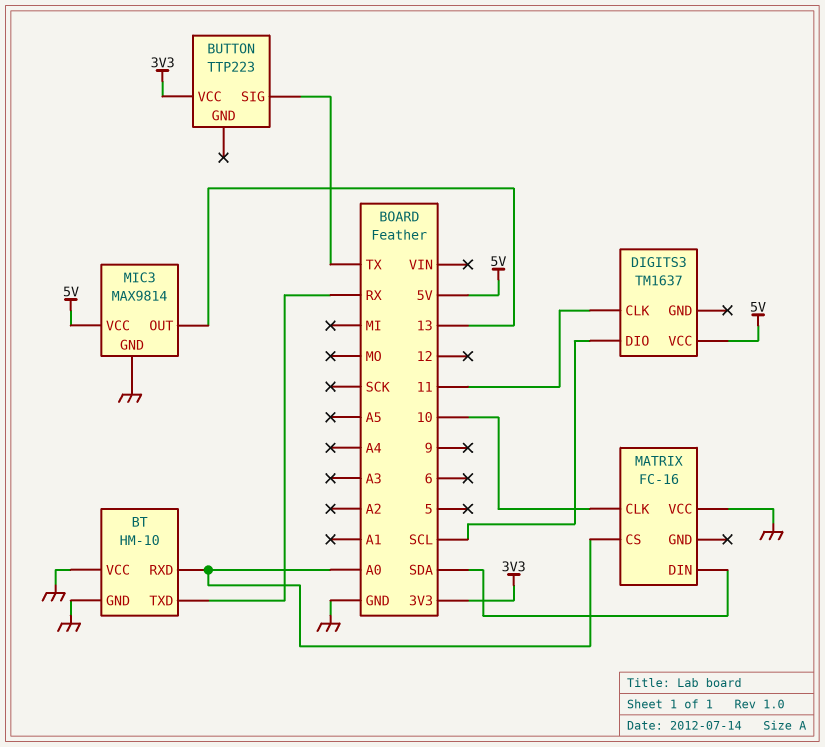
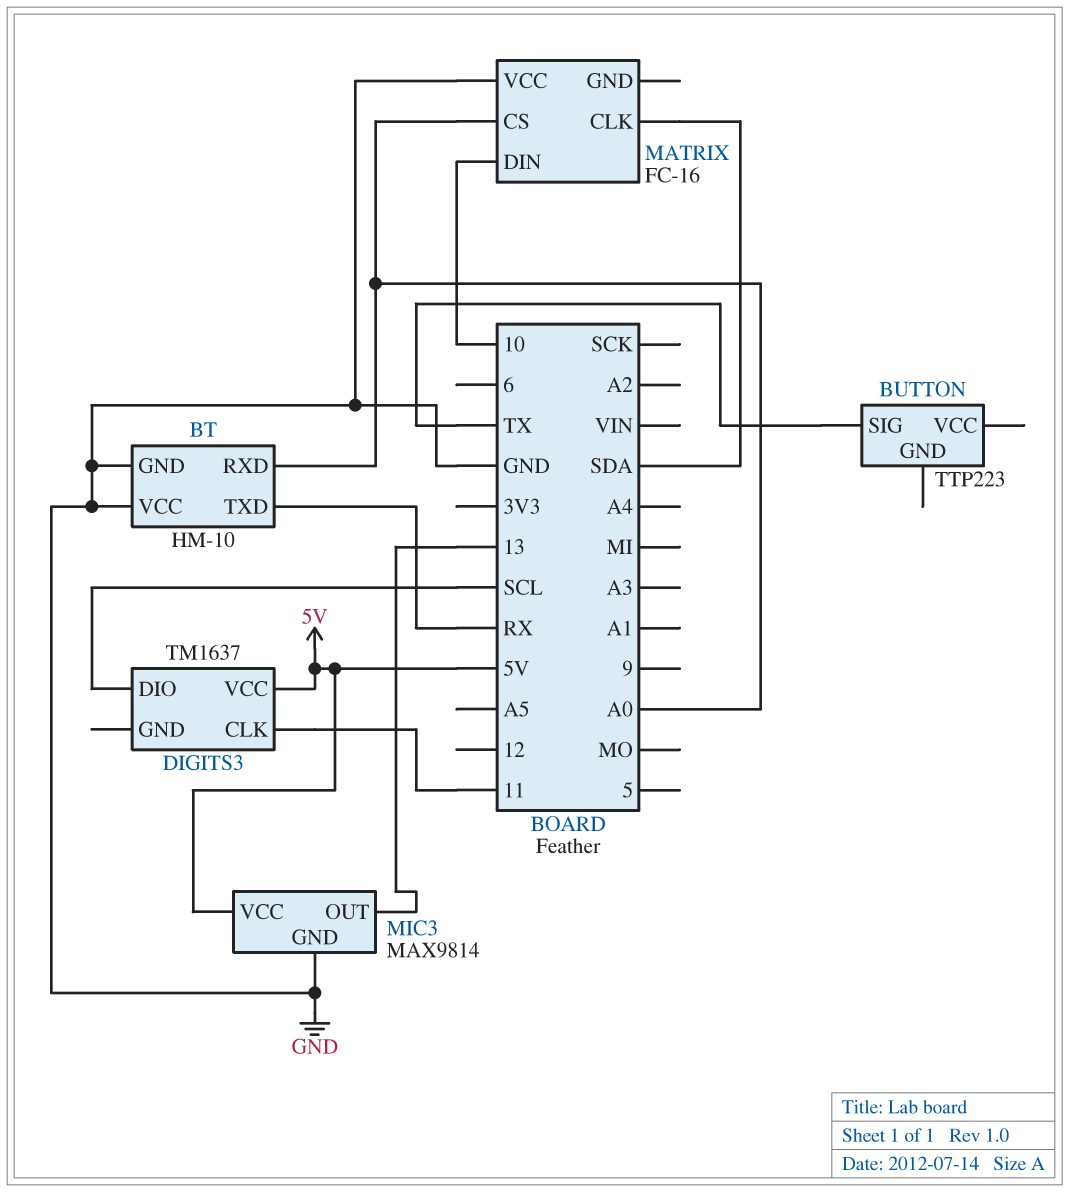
BUTTON pin VCC: 3V3 -> none
MATRIX pin CLK: 10 -> SDA
MATRIX pin DIN: SDA -> 10

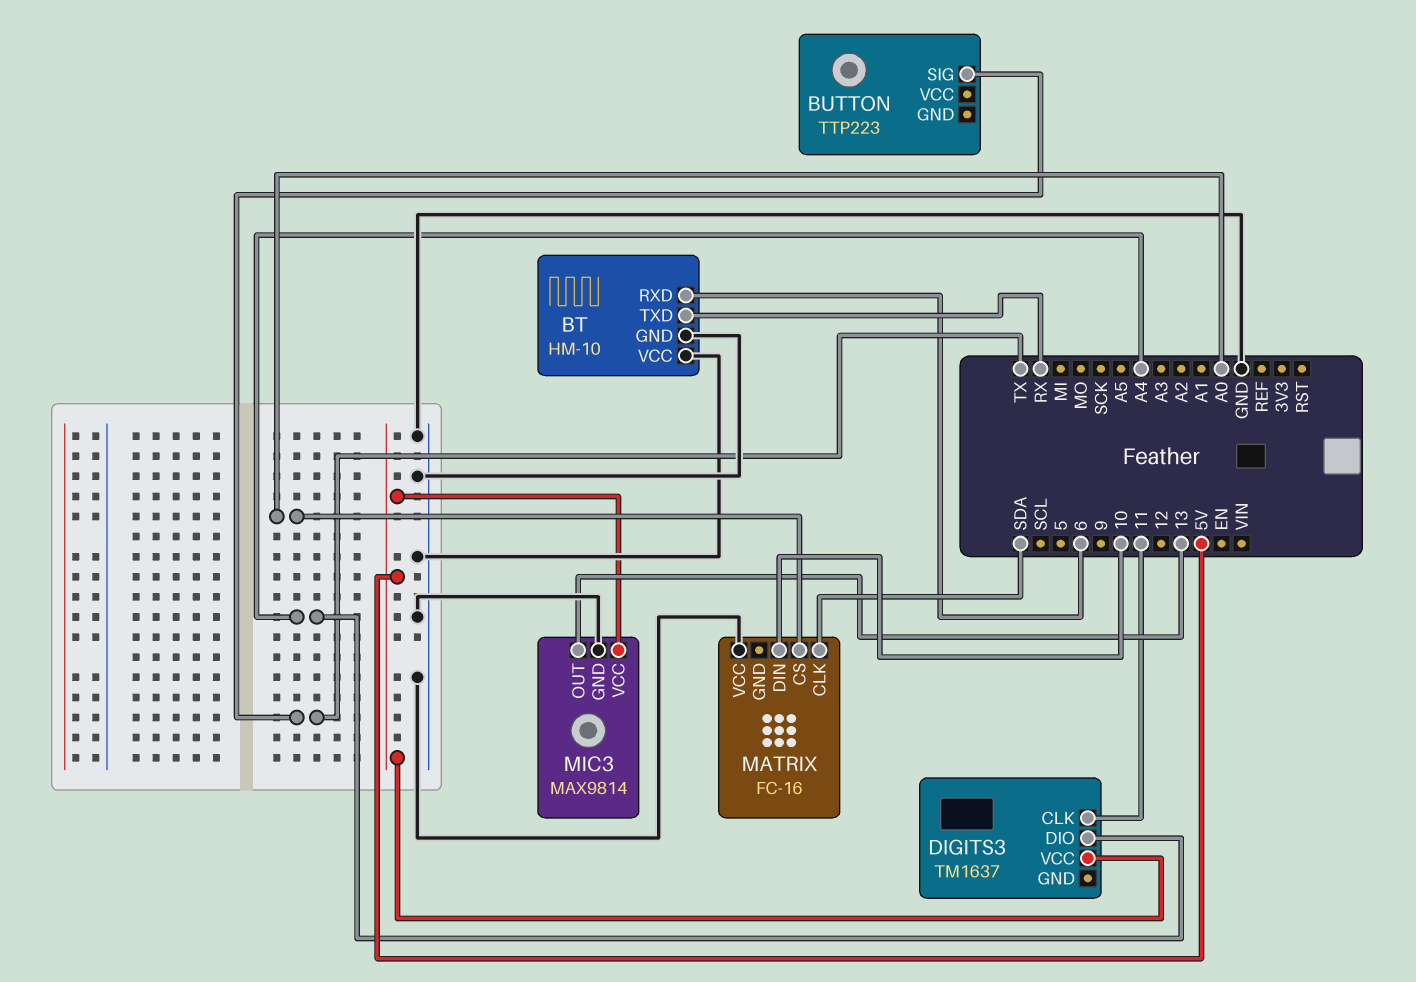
BT pin RXD: A0 -> 6
DIGITS3 pin DIO: SCL -> A4

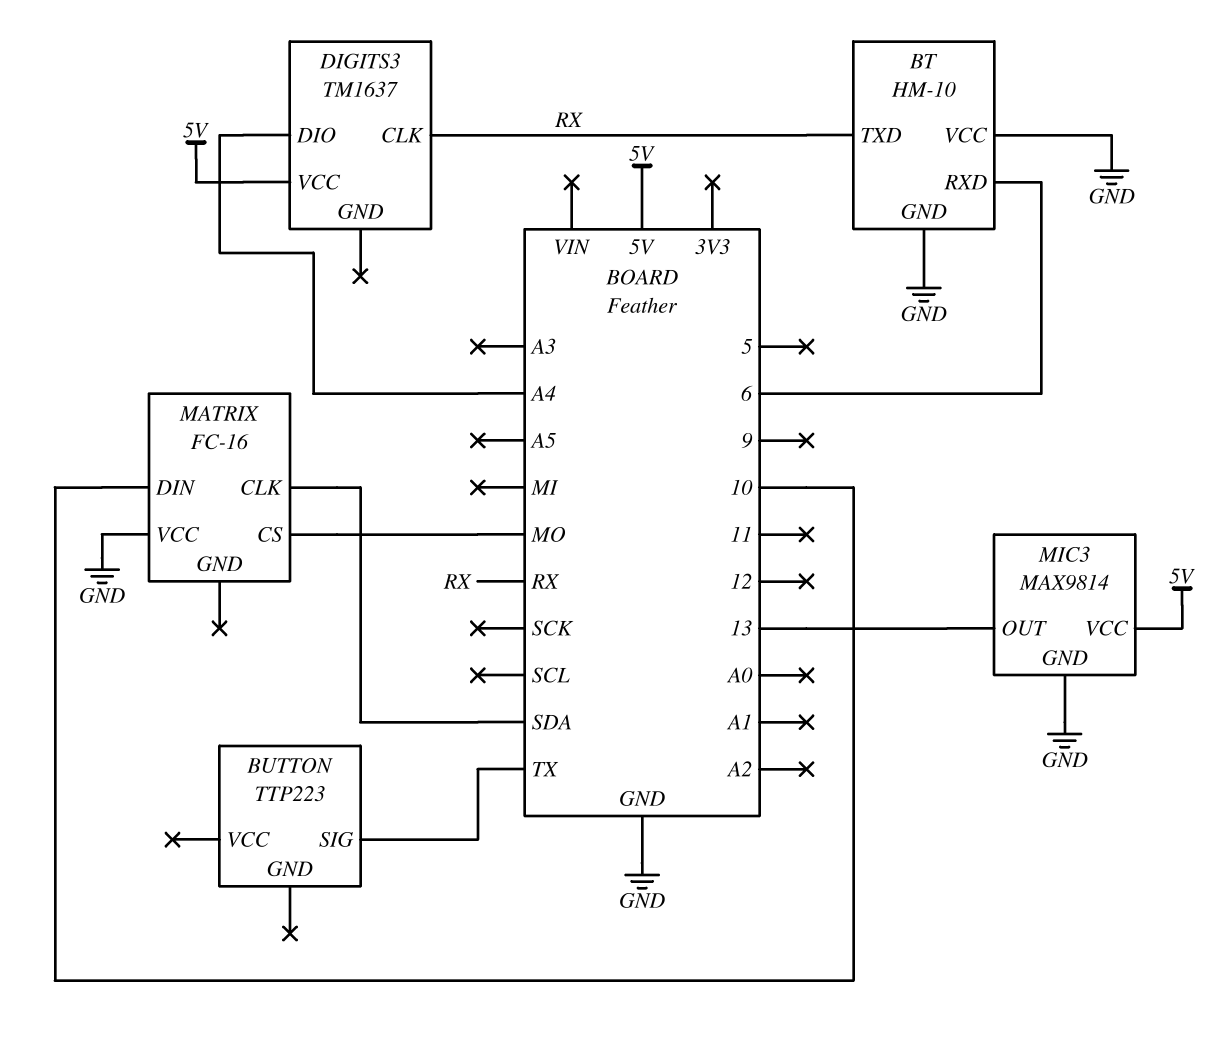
DIGITS3 pin CLK: 11 -> RX
MATRIX pin CS: A0 -> MO

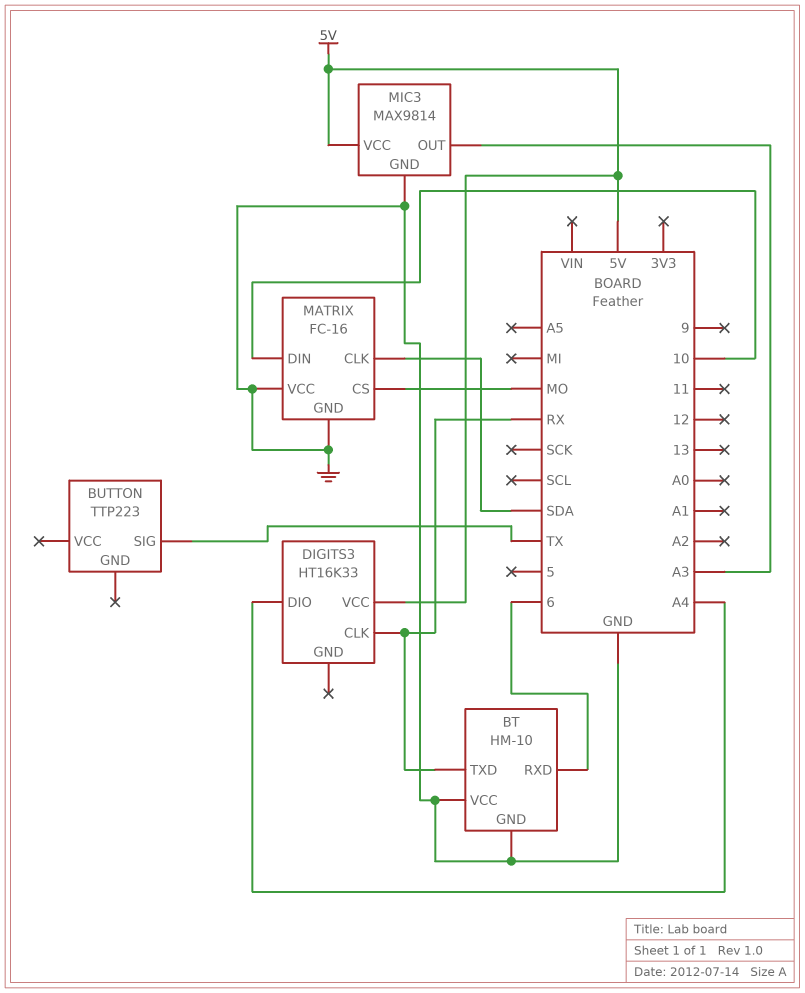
DIGITS3: TM1637 -> HT16K33
MATRIX pin GND: none -> GND
MIC3 pin OUT: 13 -> A3

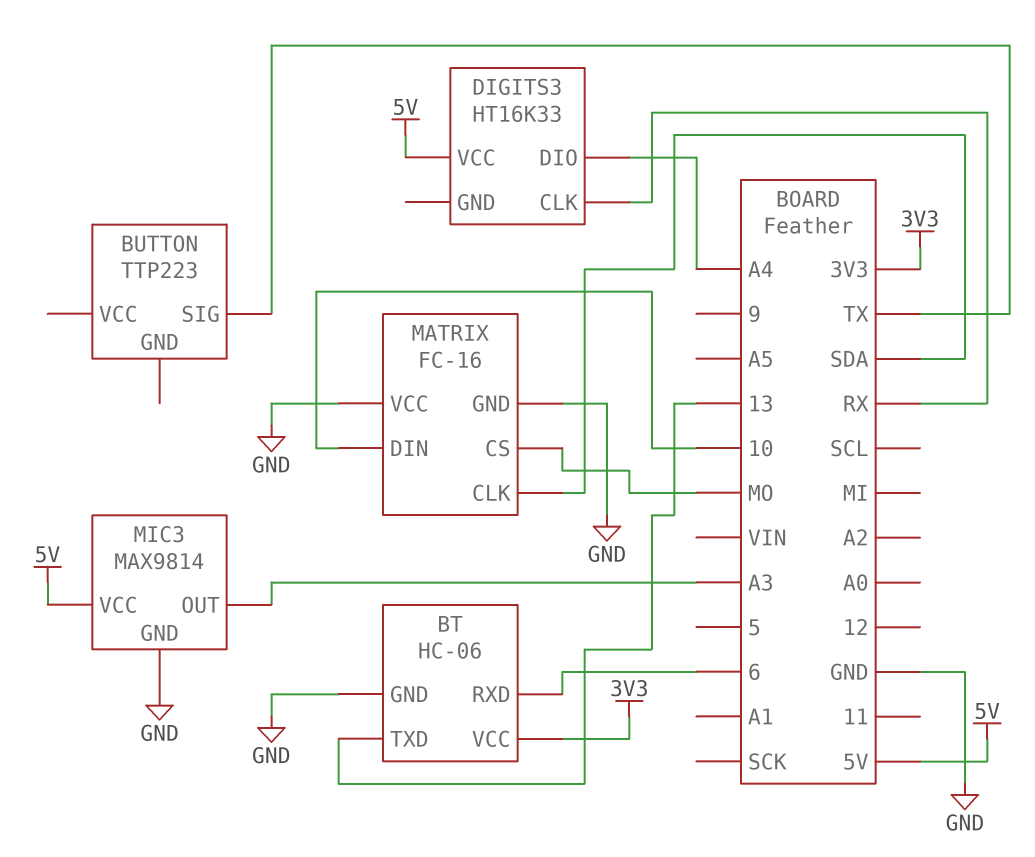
BT: HM-10 -> HC-06
BT pin TXD: RX -> 13
BT pin VCC: GND -> 3V3

